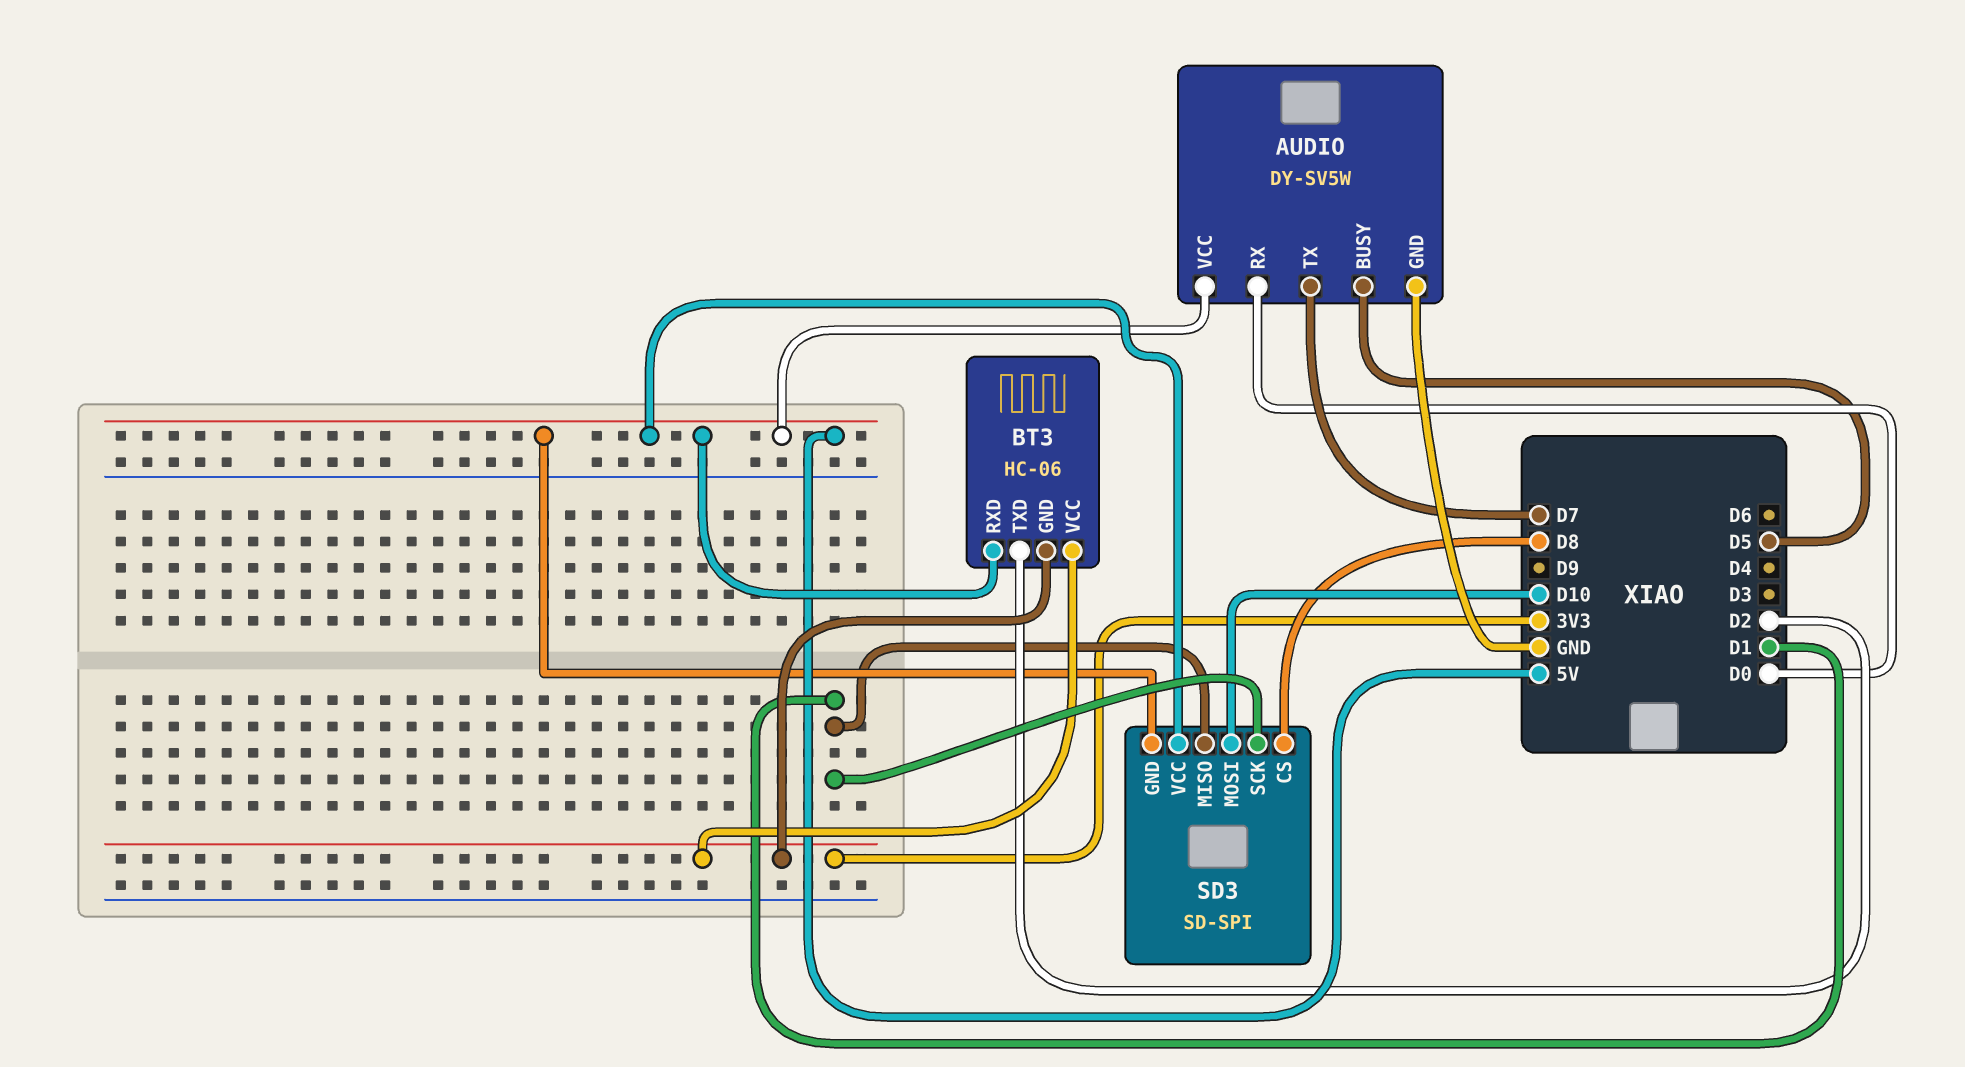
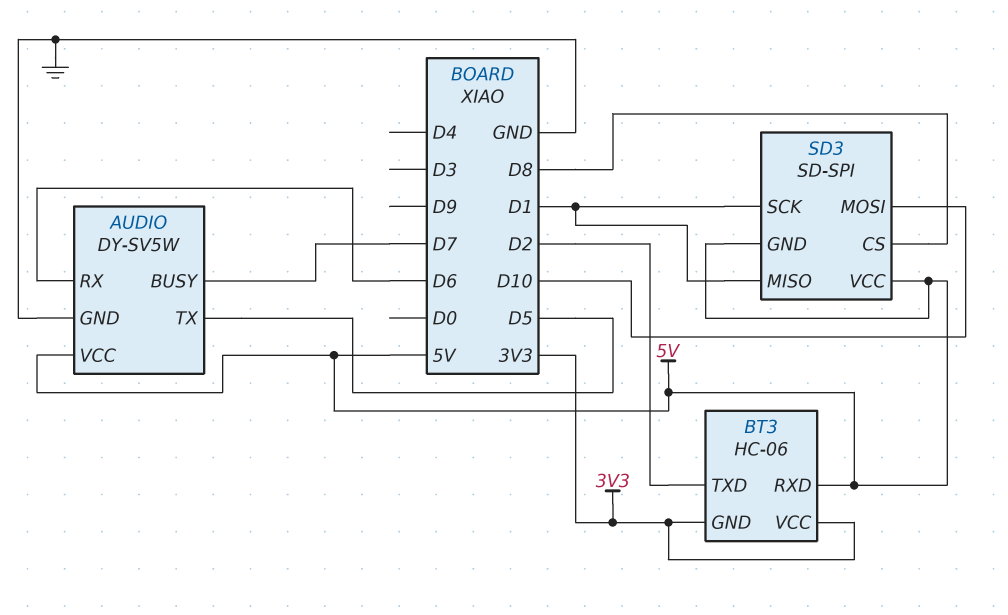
AUDIO pin BUSY: D5 -> D7
AUDIO pin RX: D0 -> D6
AUDIO pin TX: D7 -> D5

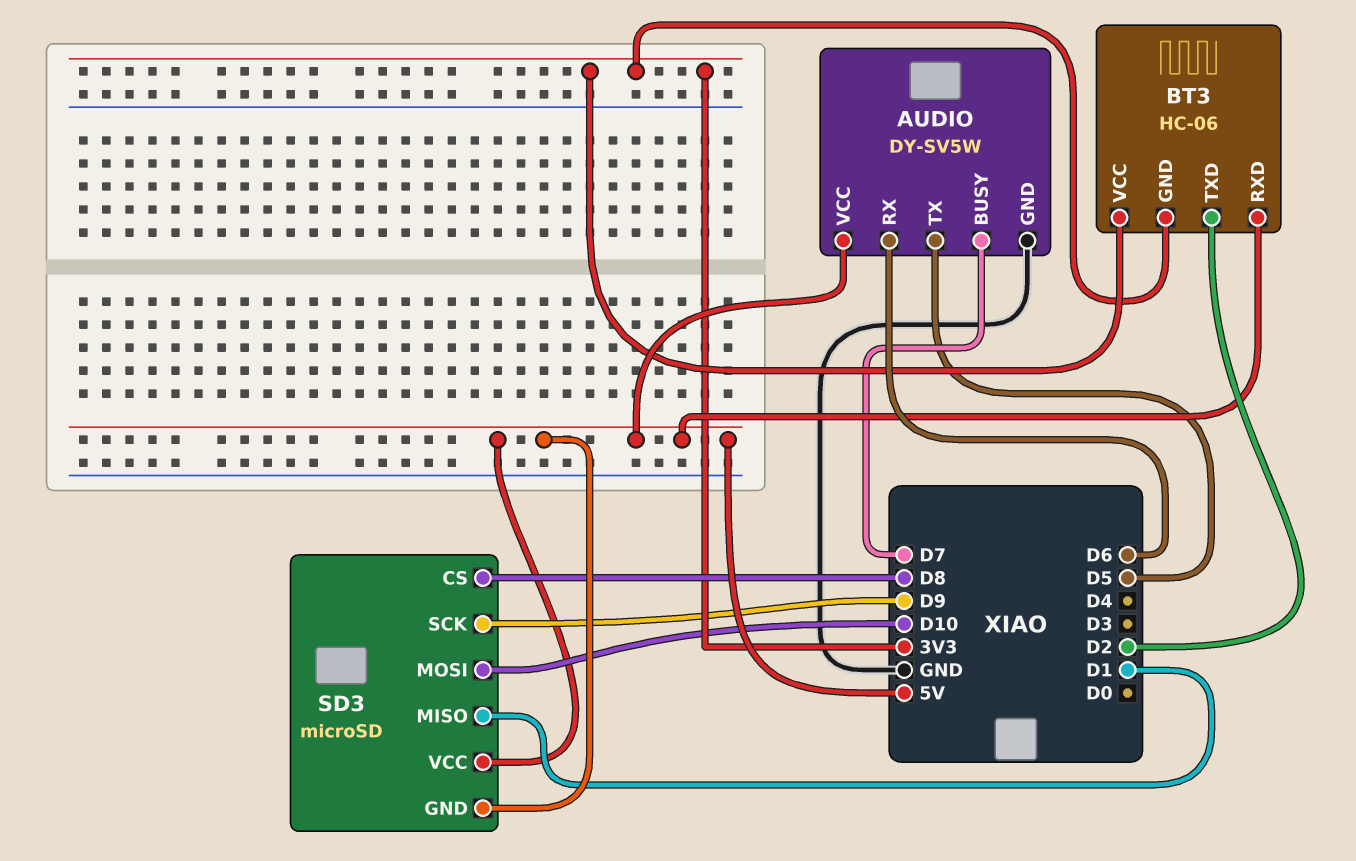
SD3: SD-SPI -> microSD
SD3 pin SCK: D1 -> D9

